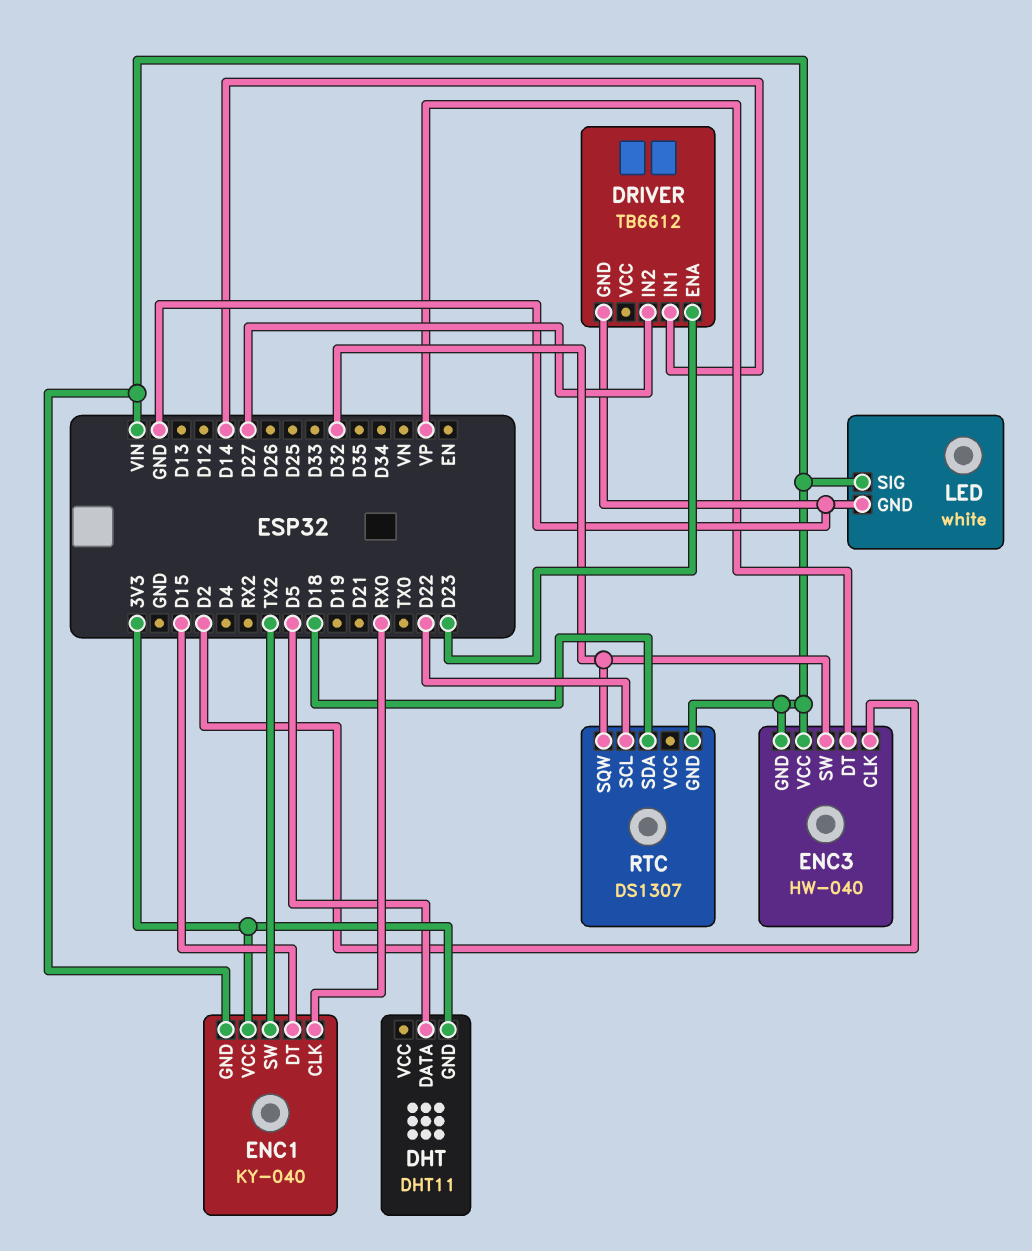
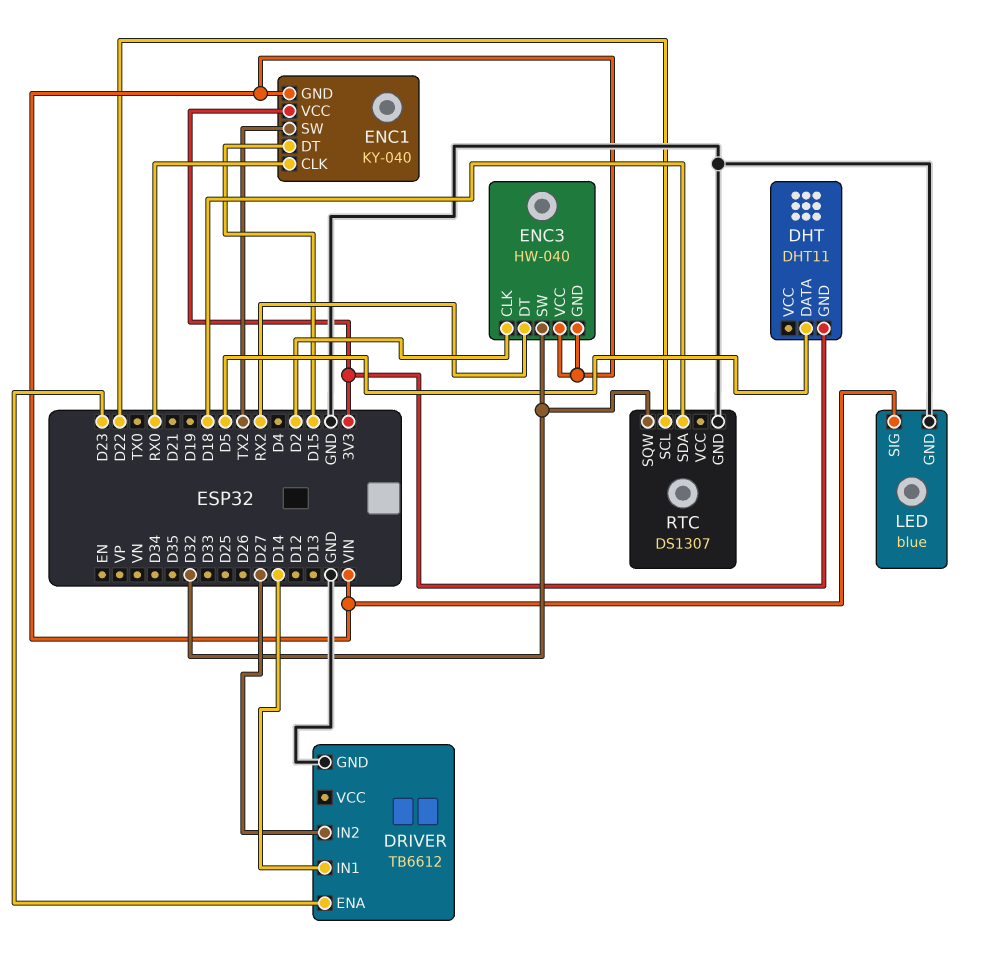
ENC3 pin DT: VP -> RX2
LED: white -> blue
RTC pin GND: VIN -> GND

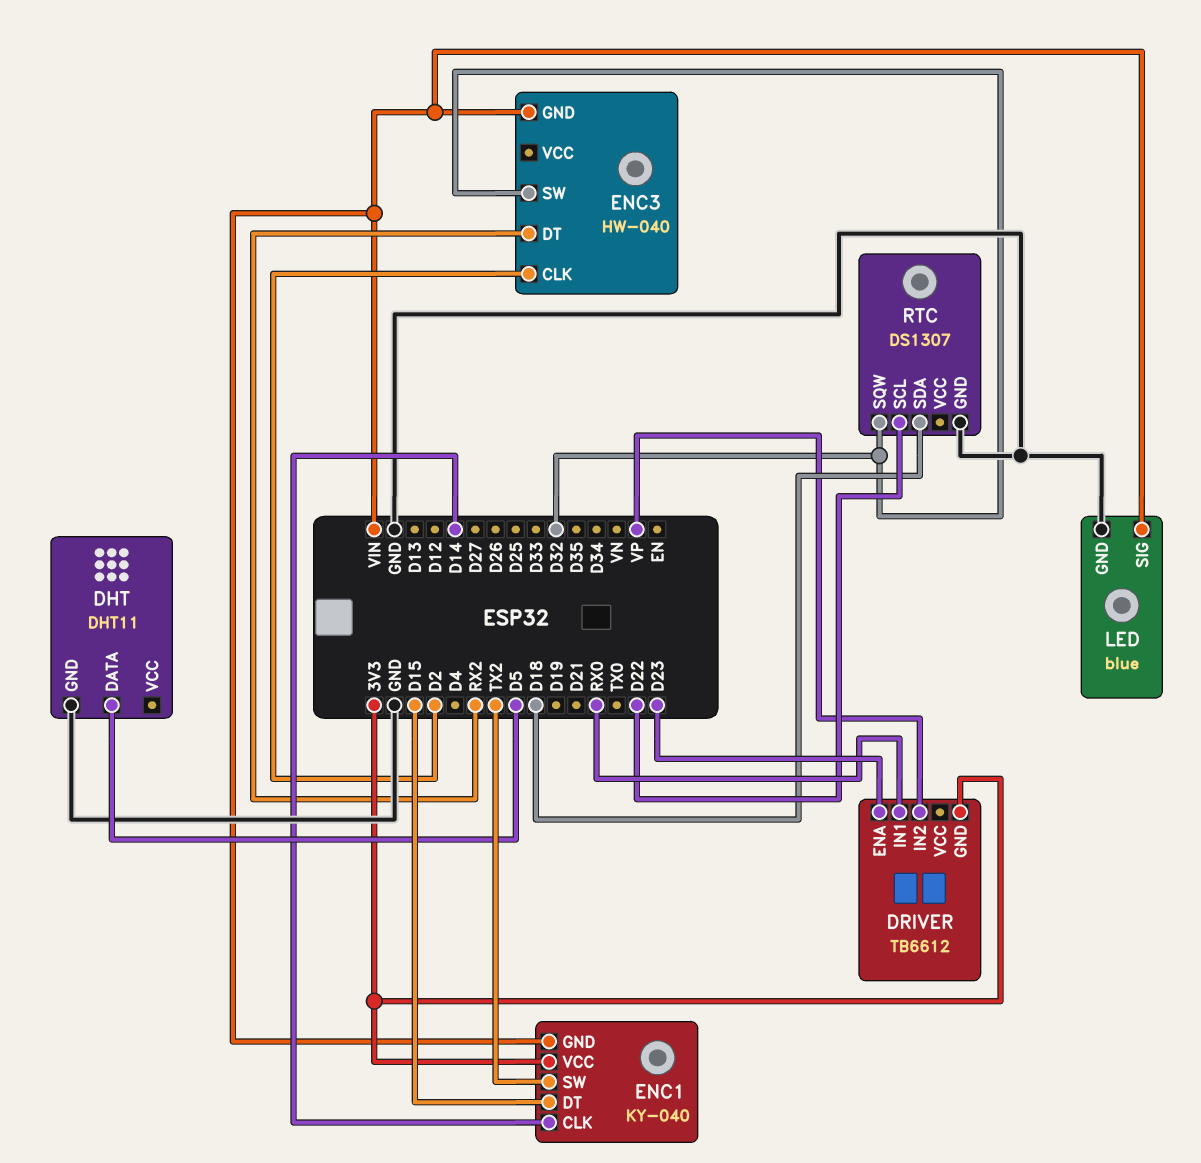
DHT pin GND: 3V3 -> GND
DRIVER pin GND: GND -> 3V3
DRIVER pin IN1: D14 -> RX0
DRIVER pin IN2: D27 -> VP
ENC1 pin CLK: RX0 -> D14
ENC3 pin VCC: VIN -> none

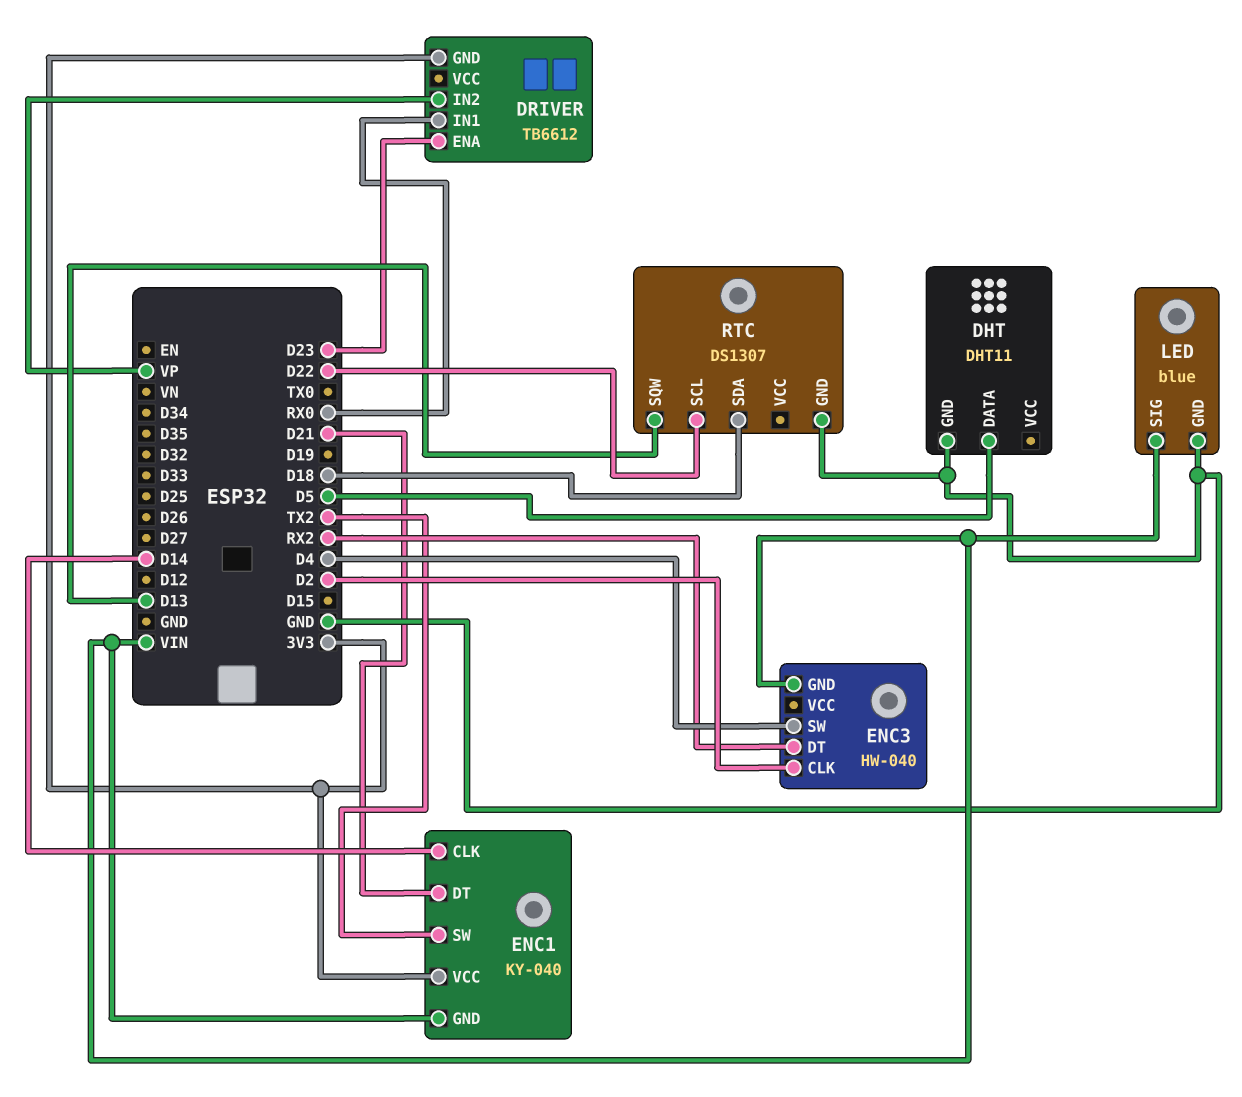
ENC1 pin DT: D15 -> D21
ENC3 pin SW: D32 -> D4
RTC pin SQW: D32 -> D13

